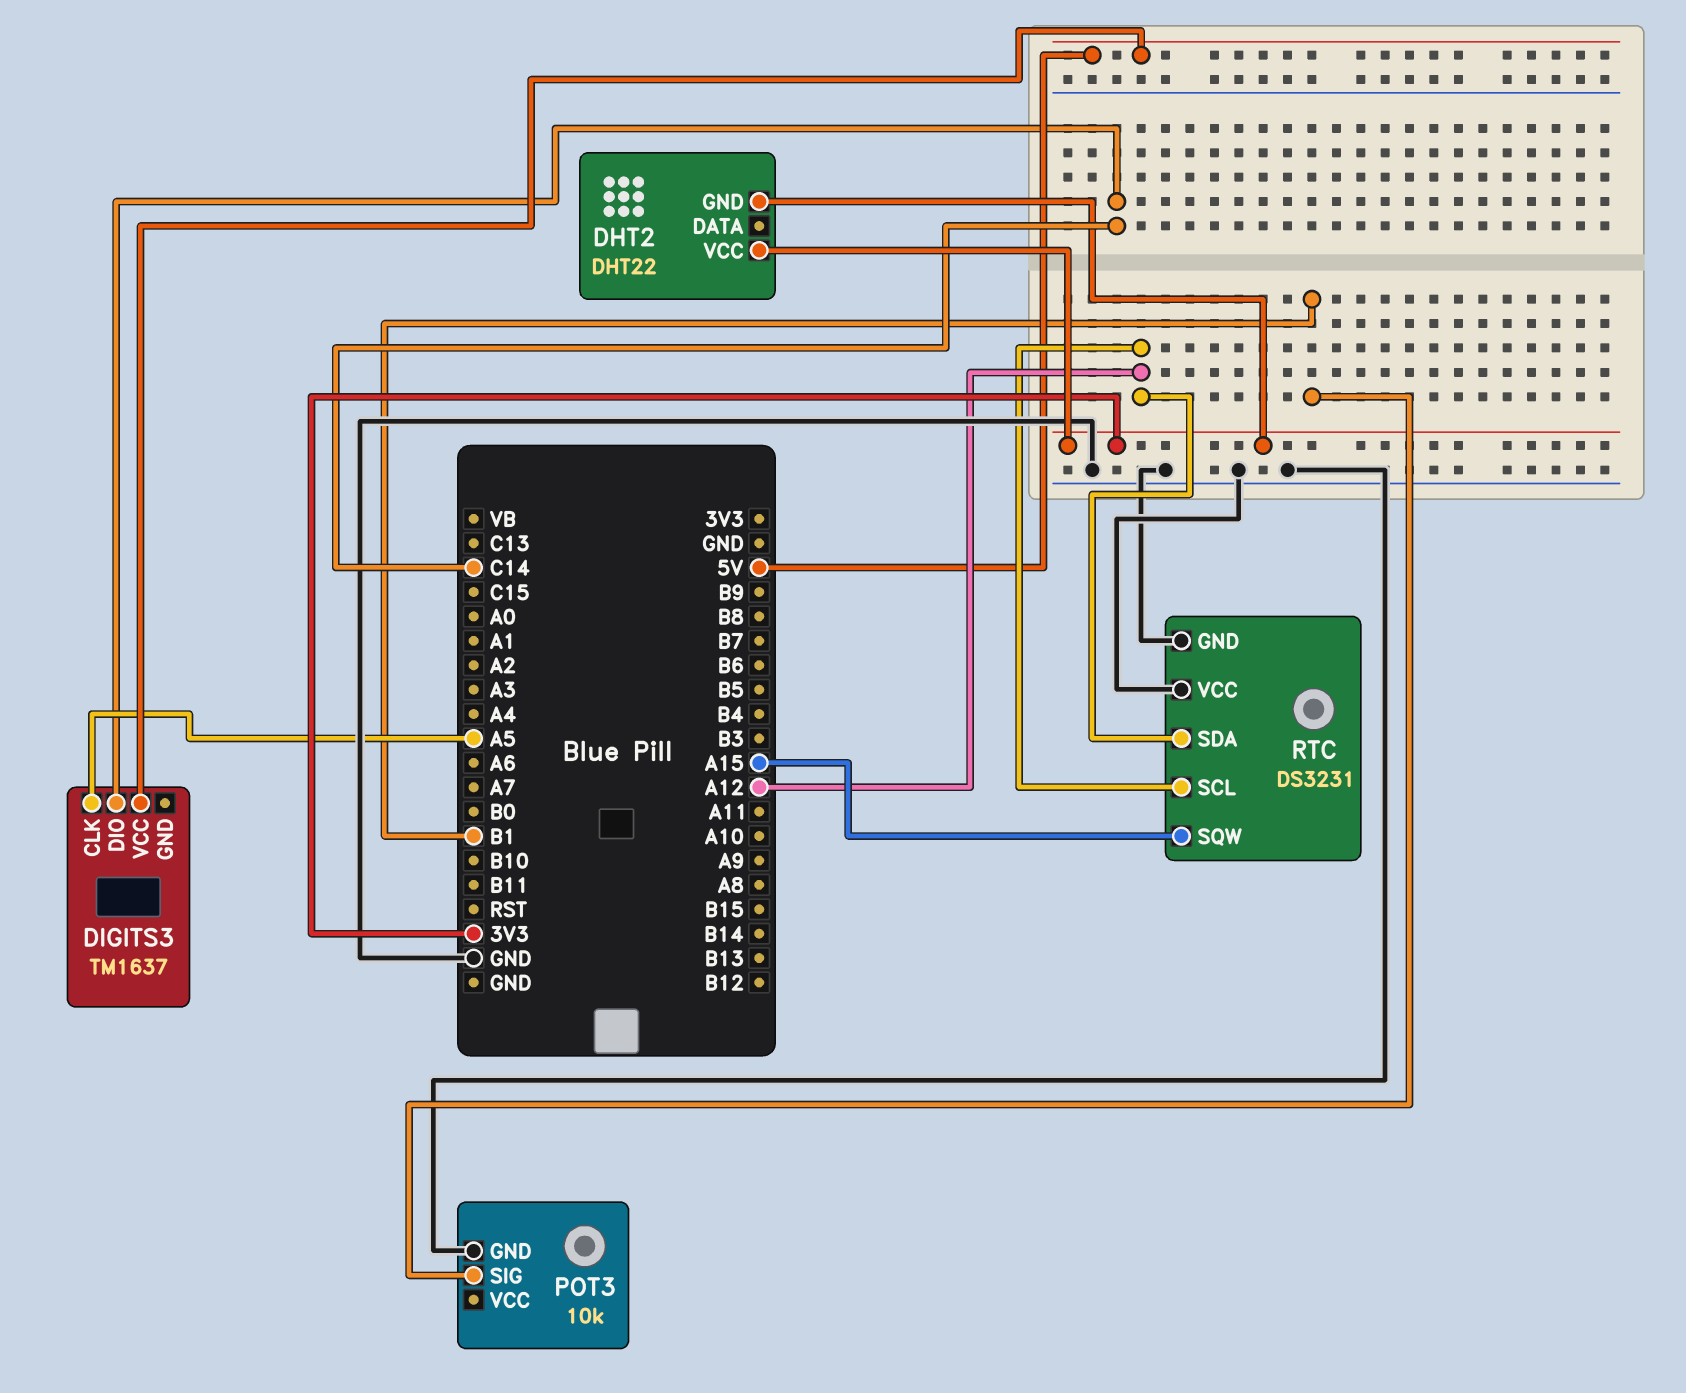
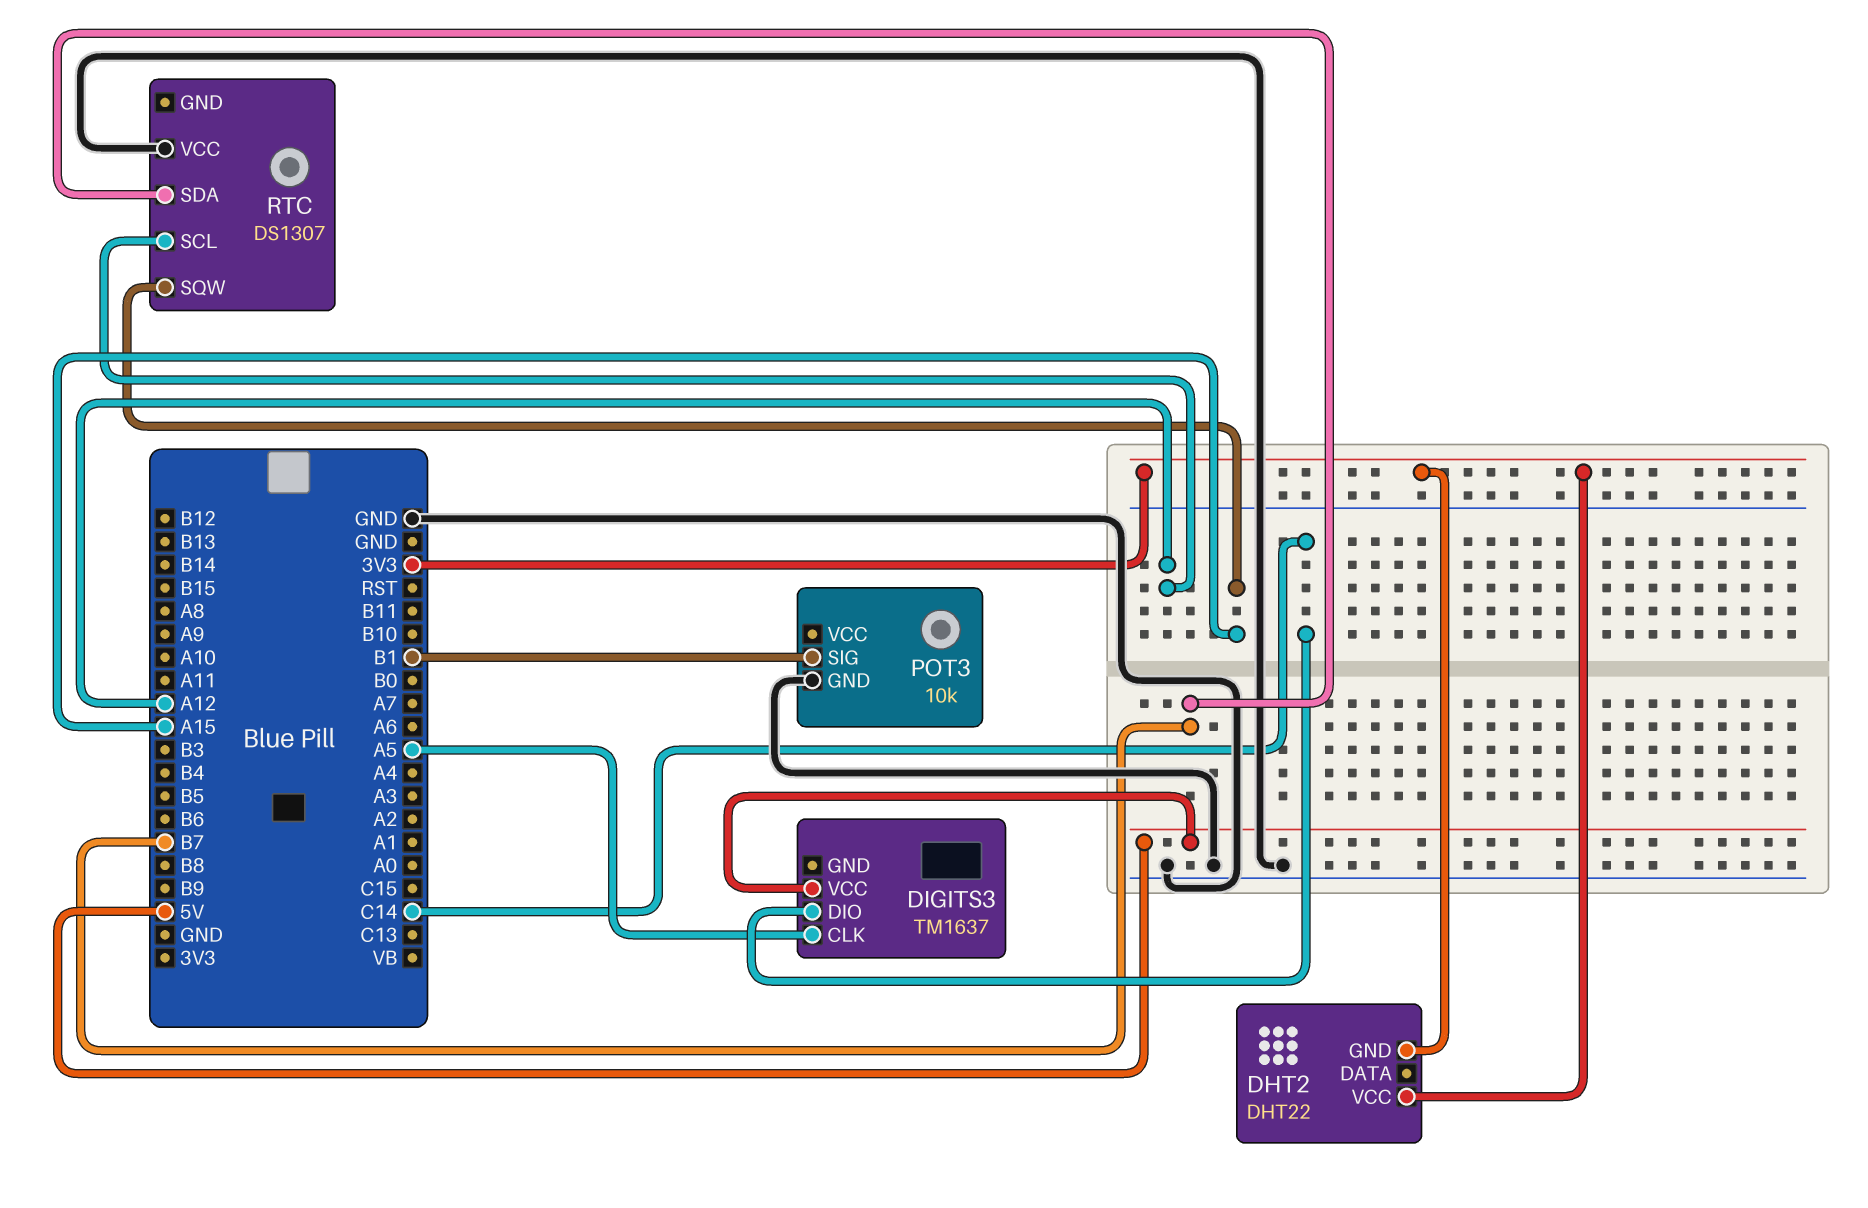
RTC: DS3231 -> DS1307
RTC pin GND: GND -> none
RTC pin SDA: A12 -> B7

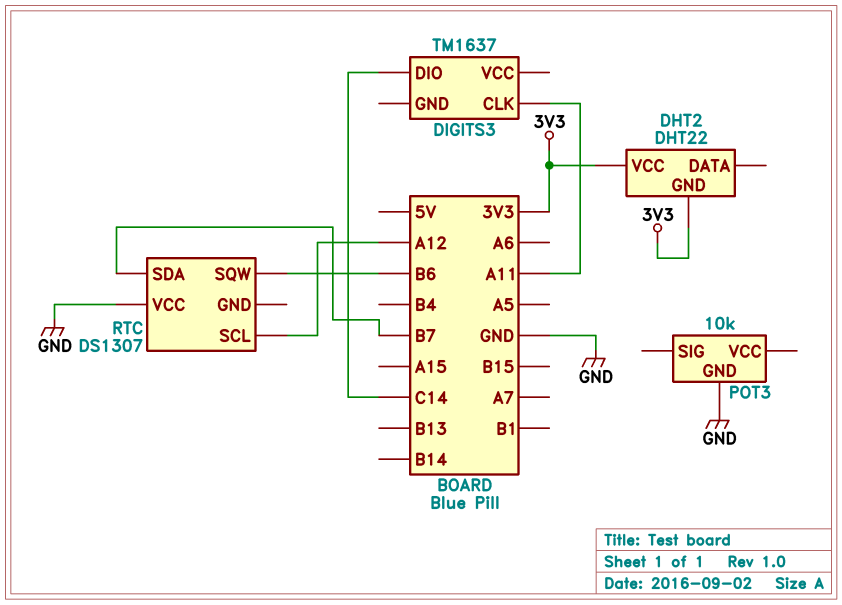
DIGITS3 pin CLK: A5 -> A11
DIGITS3 pin VCC: 5V -> none
POT3 pin SIG: B1 -> none
RTC pin SQW: A15 -> B6

